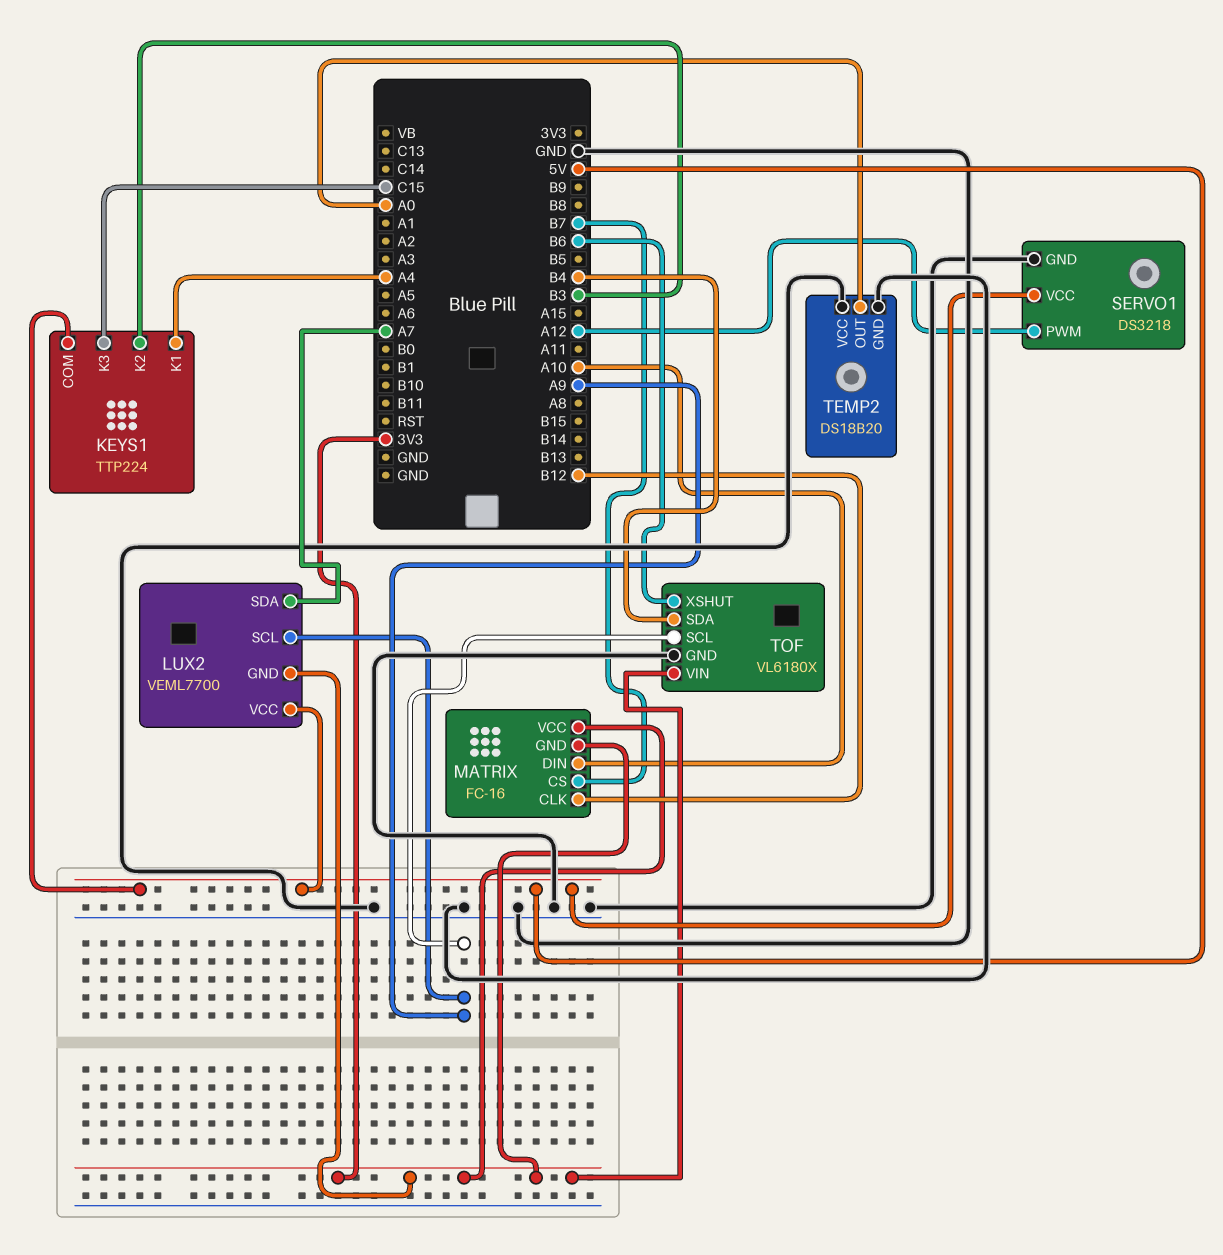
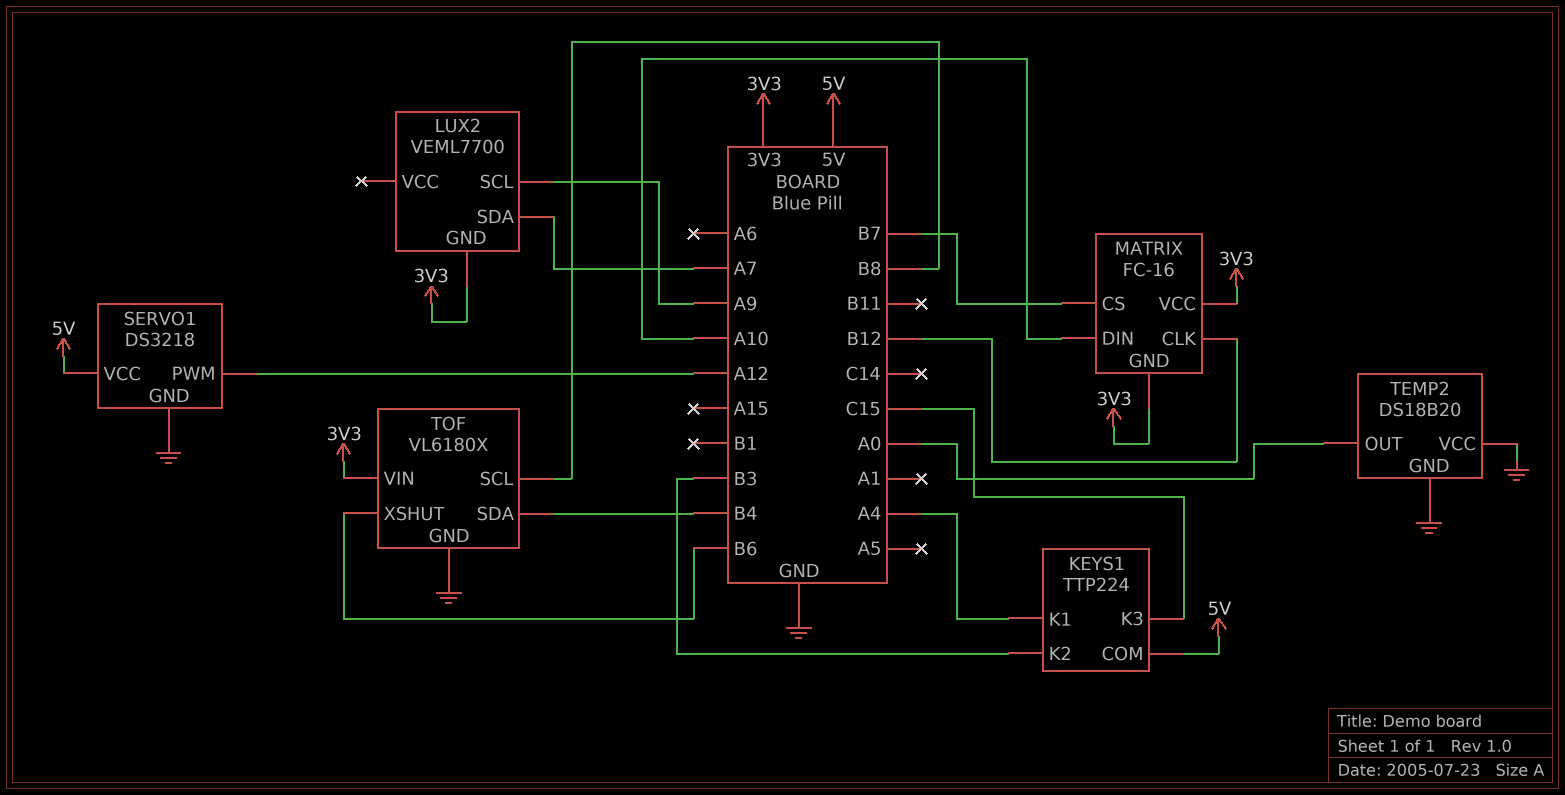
LUX2 pin VCC: 5V -> none
TOF pin SCL: A9 -> B8

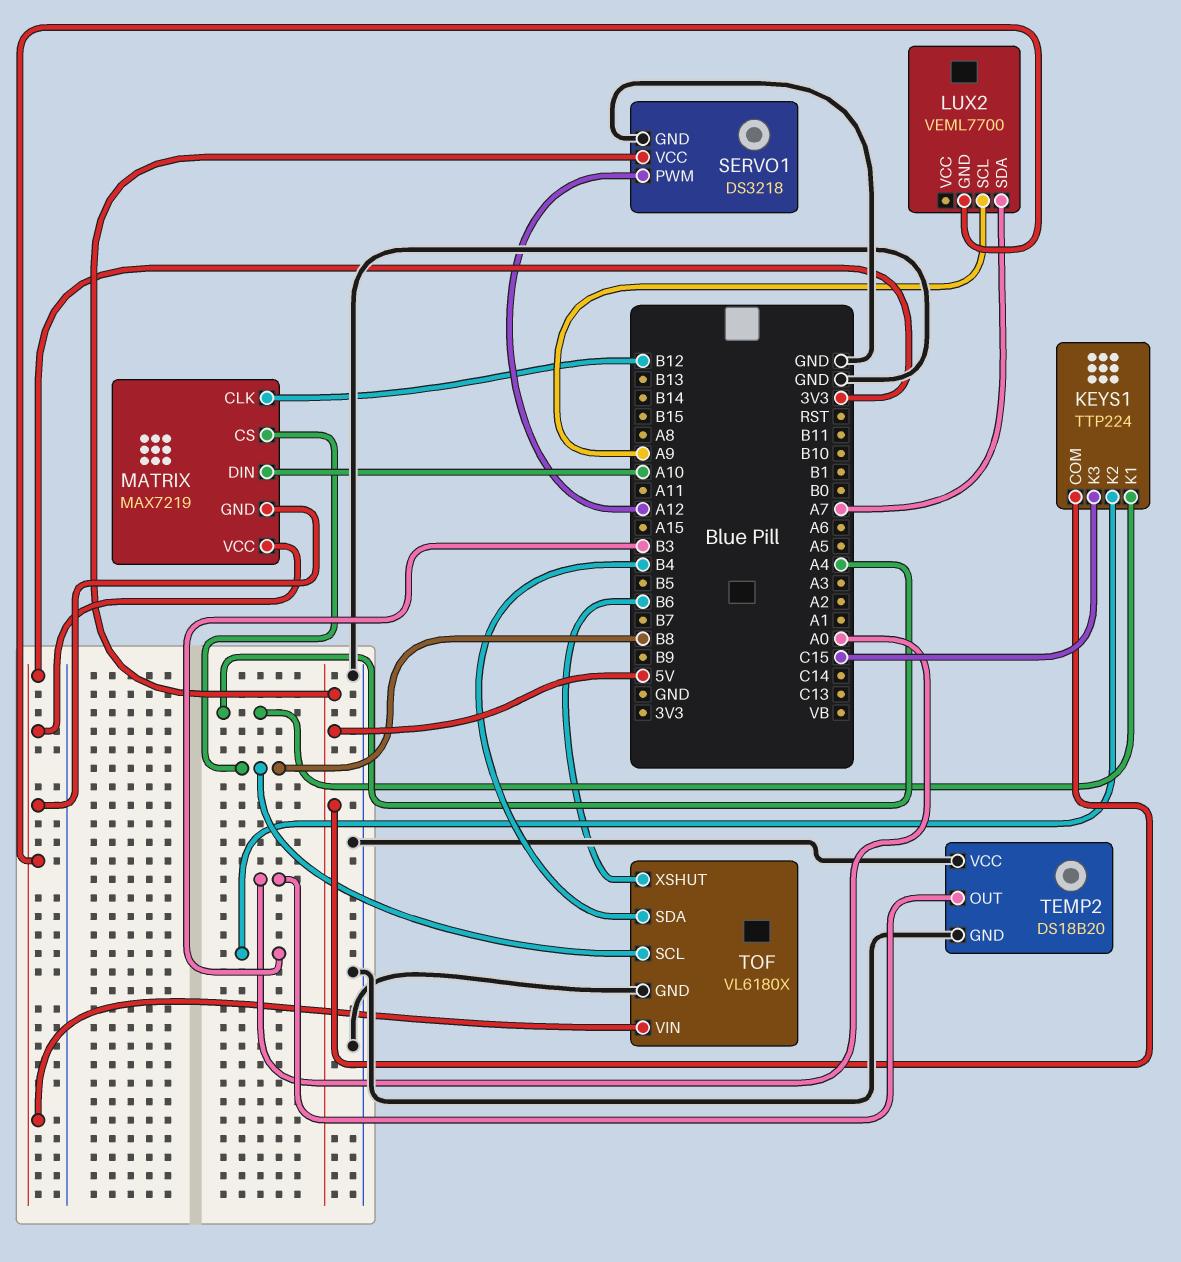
MATRIX: FC-16 -> MAX7219
MATRIX pin CS: B7 -> B8

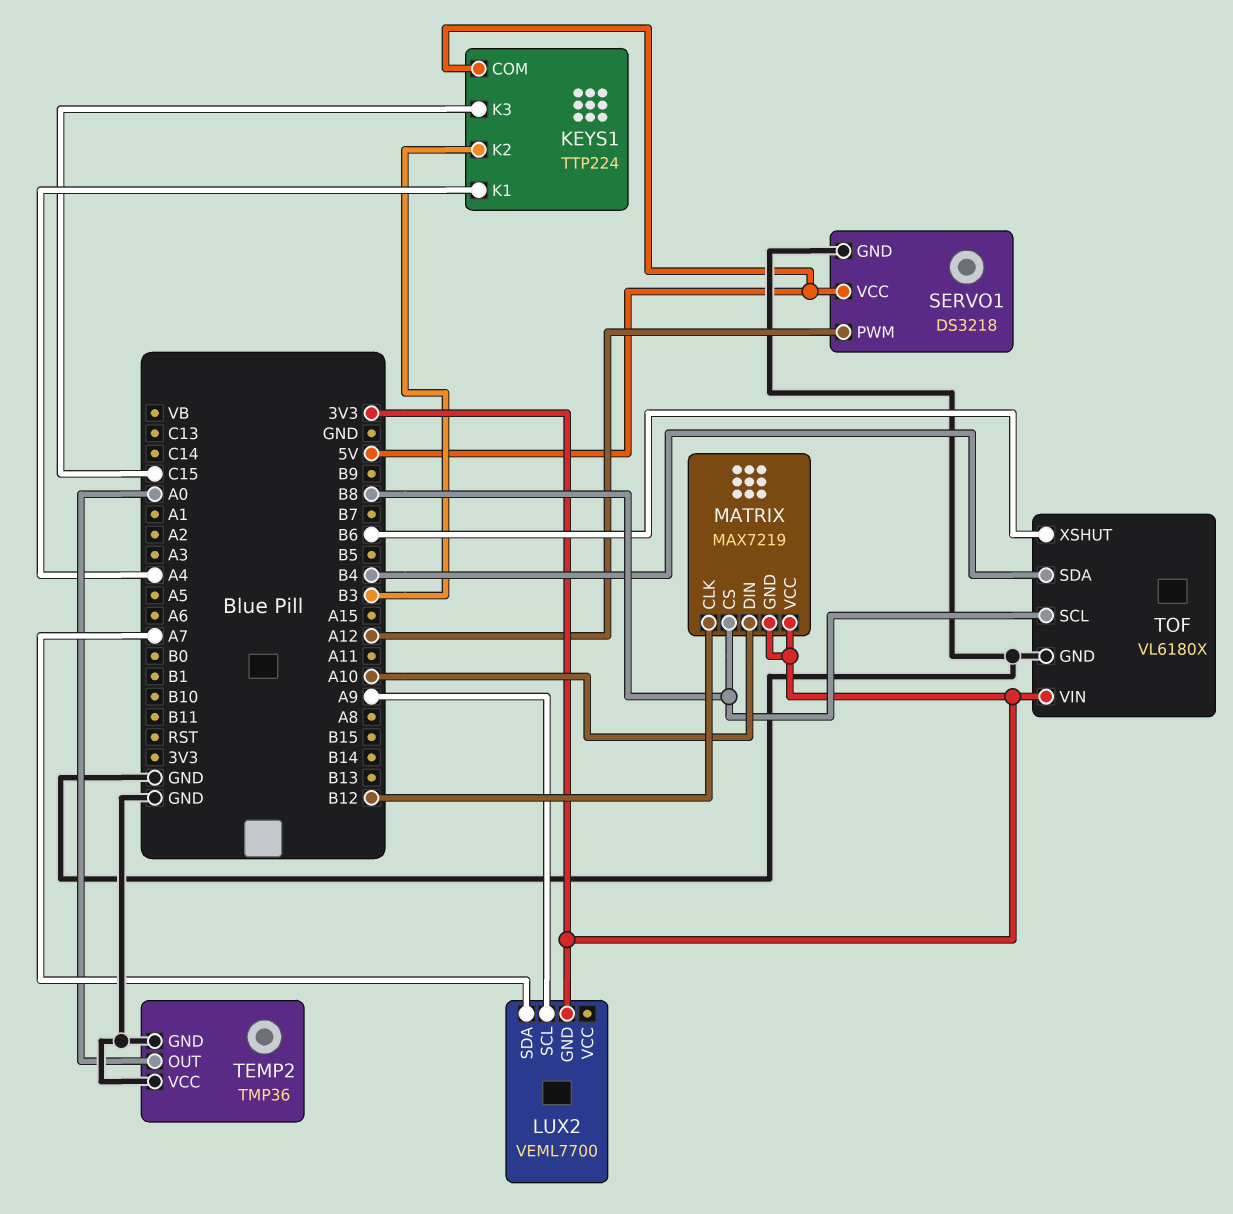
TEMP2: DS18B20 -> TMP36

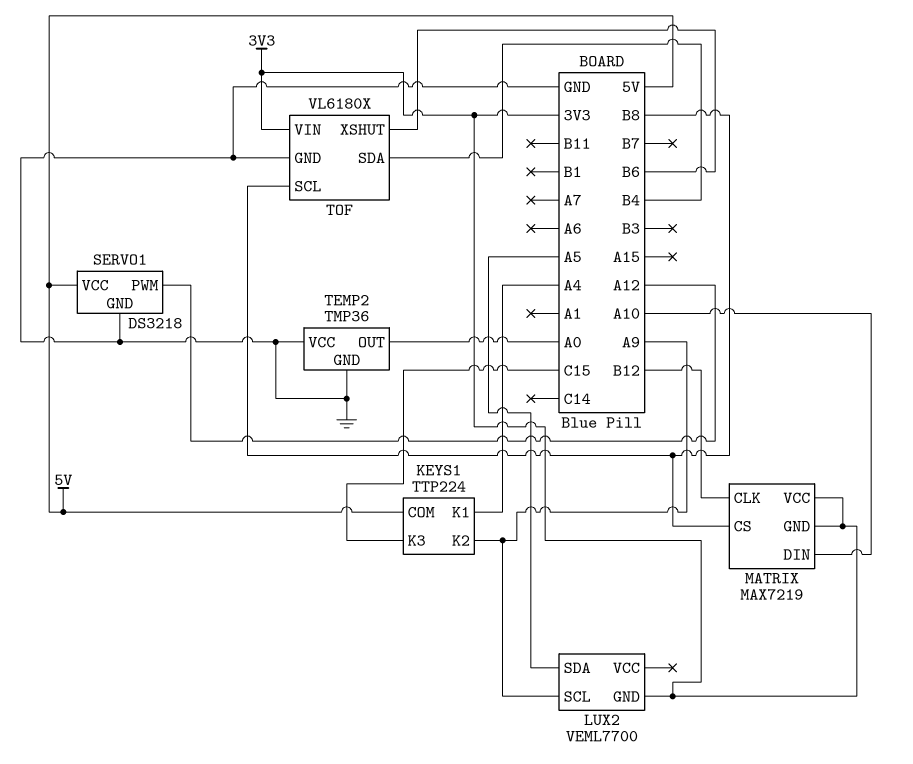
KEYS1 pin K2: B3 -> A9
LUX2 pin SDA: A7 -> A5

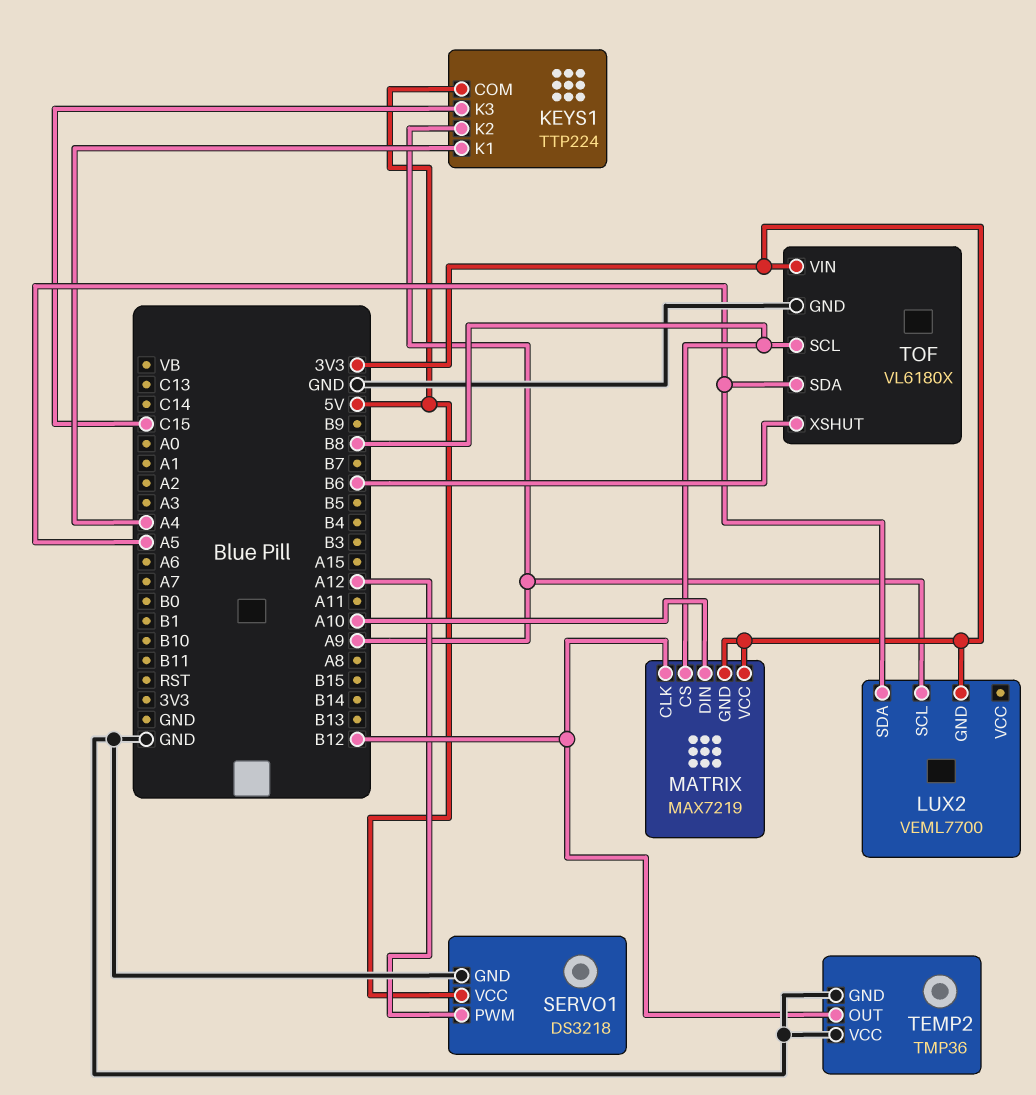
TEMP2 pin OUT: A0 -> B12
TOF pin SDA: B4 -> A5

